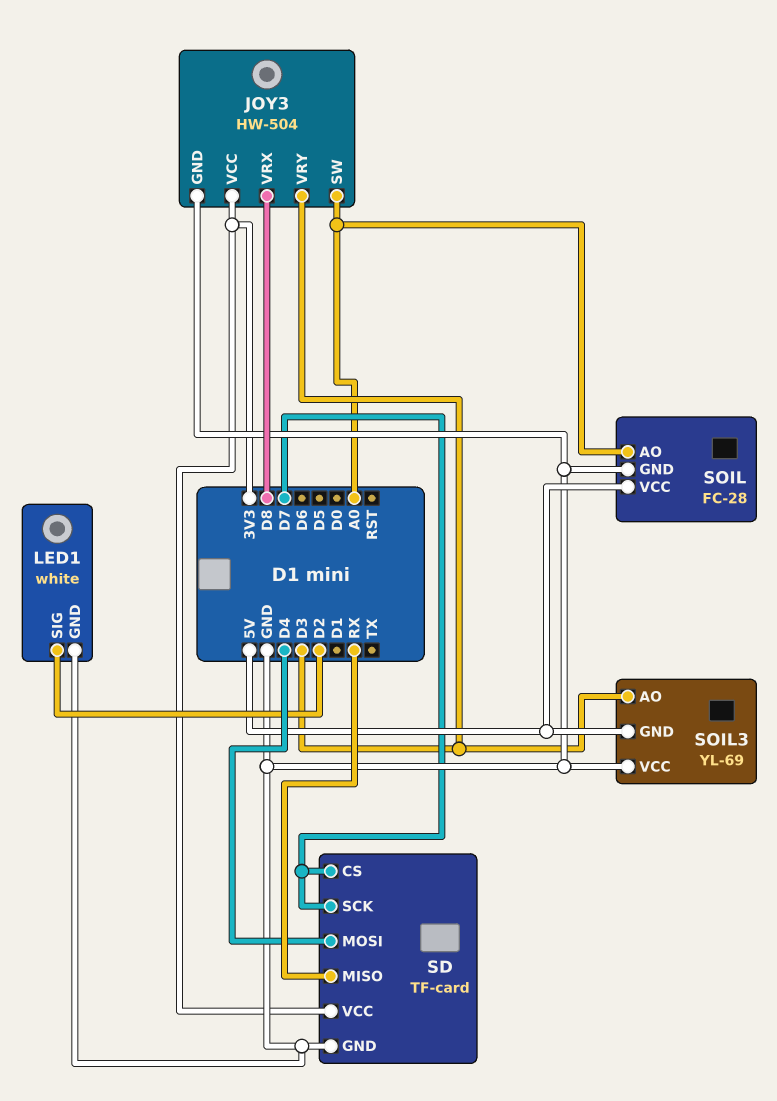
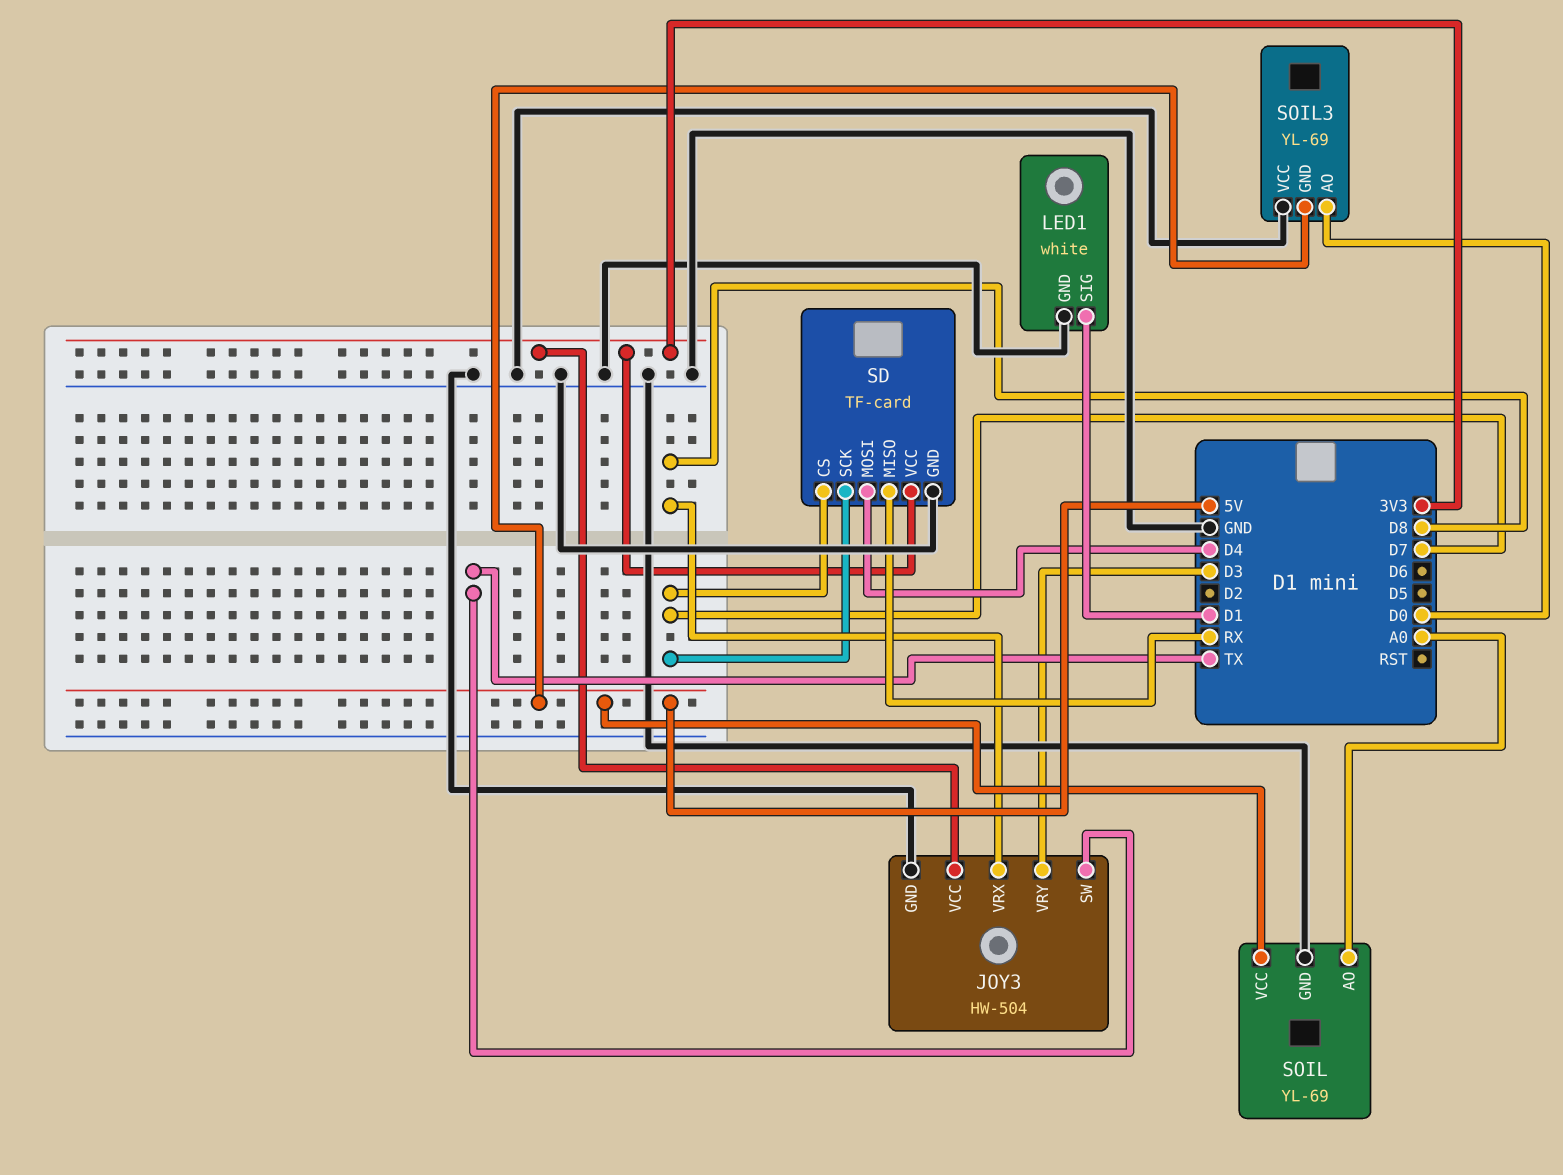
JOY3 pin SW: A0 -> TX
LED1 pin SIG: D2 -> D1
SOIL: FC-28 -> YL-69
SOIL3 pin AO: D3 -> D0

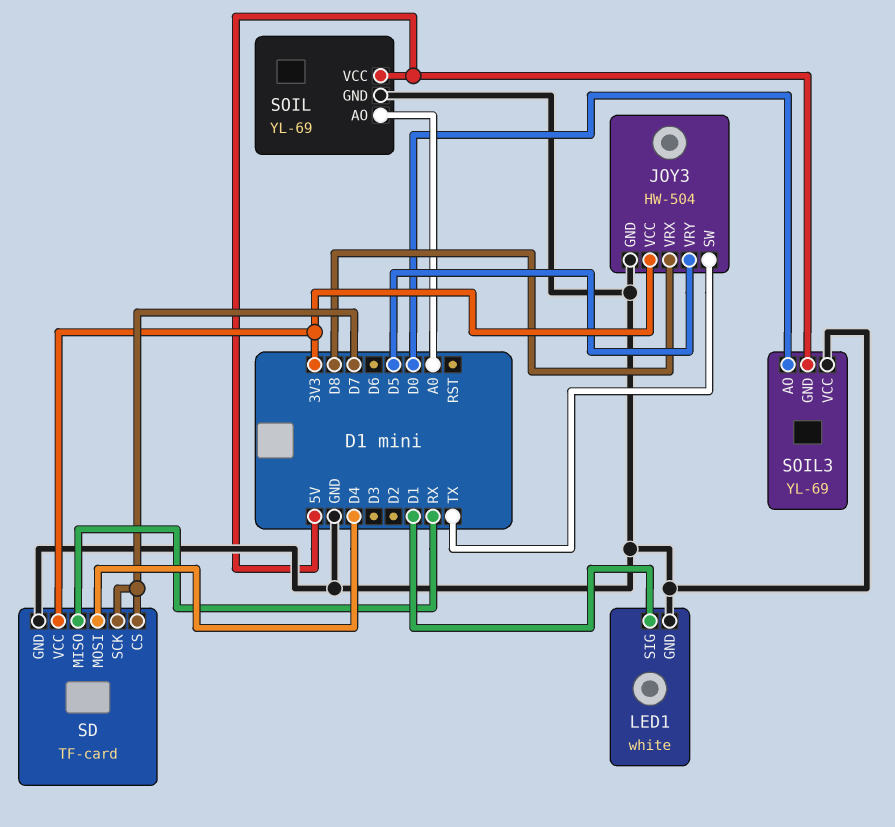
JOY3 pin VRY: D3 -> D5

